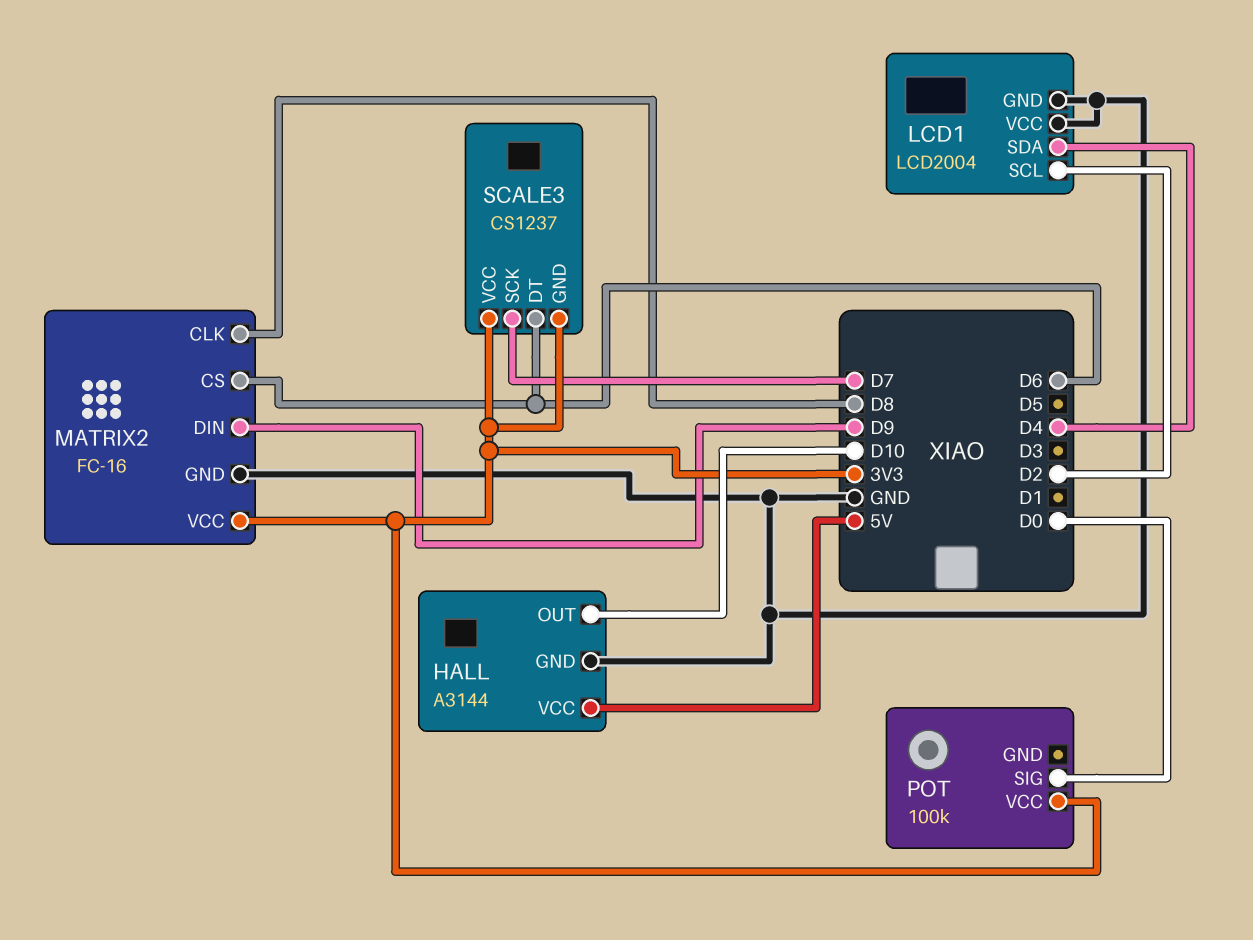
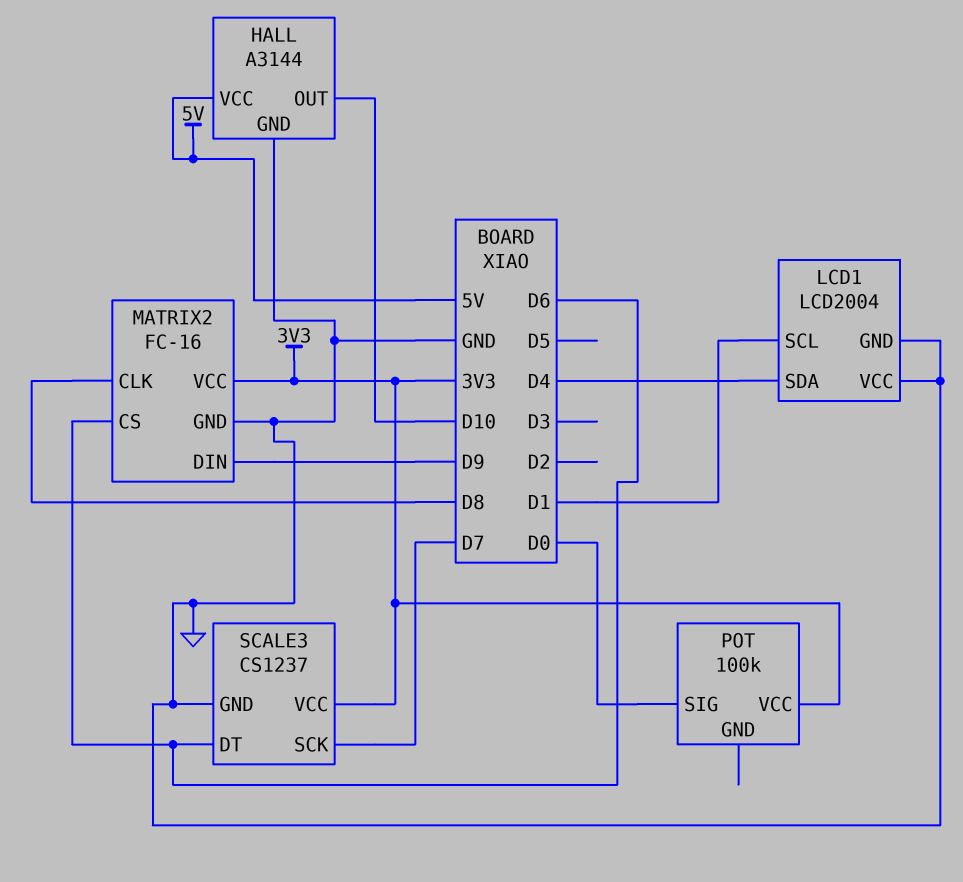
LCD1 pin SCL: D2 -> D1
SCALE3 pin GND: 3V3 -> GND

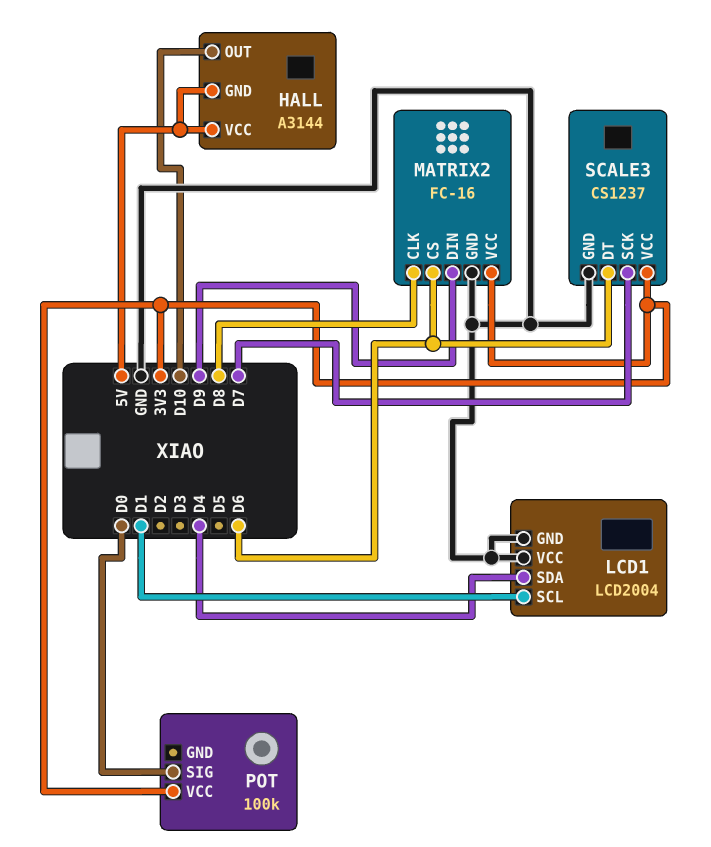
HALL pin GND: GND -> 5V

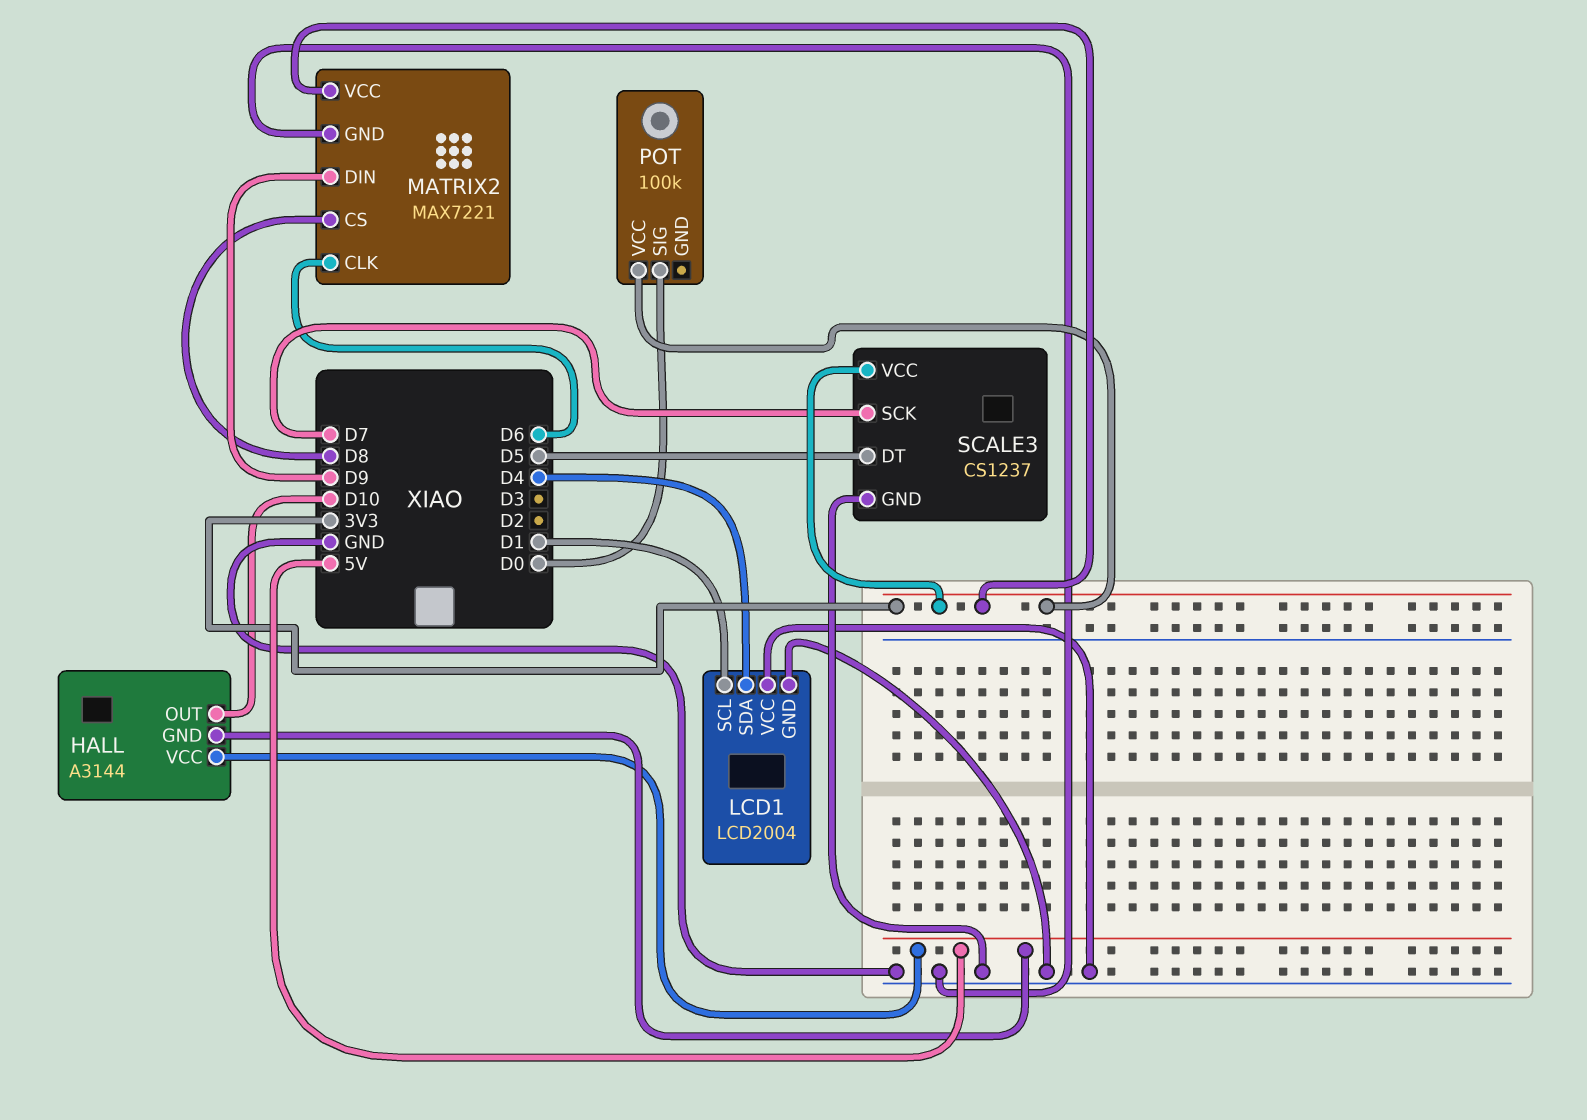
MATRIX2: FC-16 -> MAX7221
MATRIX2 pin CLK: D8 -> D6
MATRIX2 pin CS: D6 -> D8
SCALE3 pin DT: D6 -> D5

